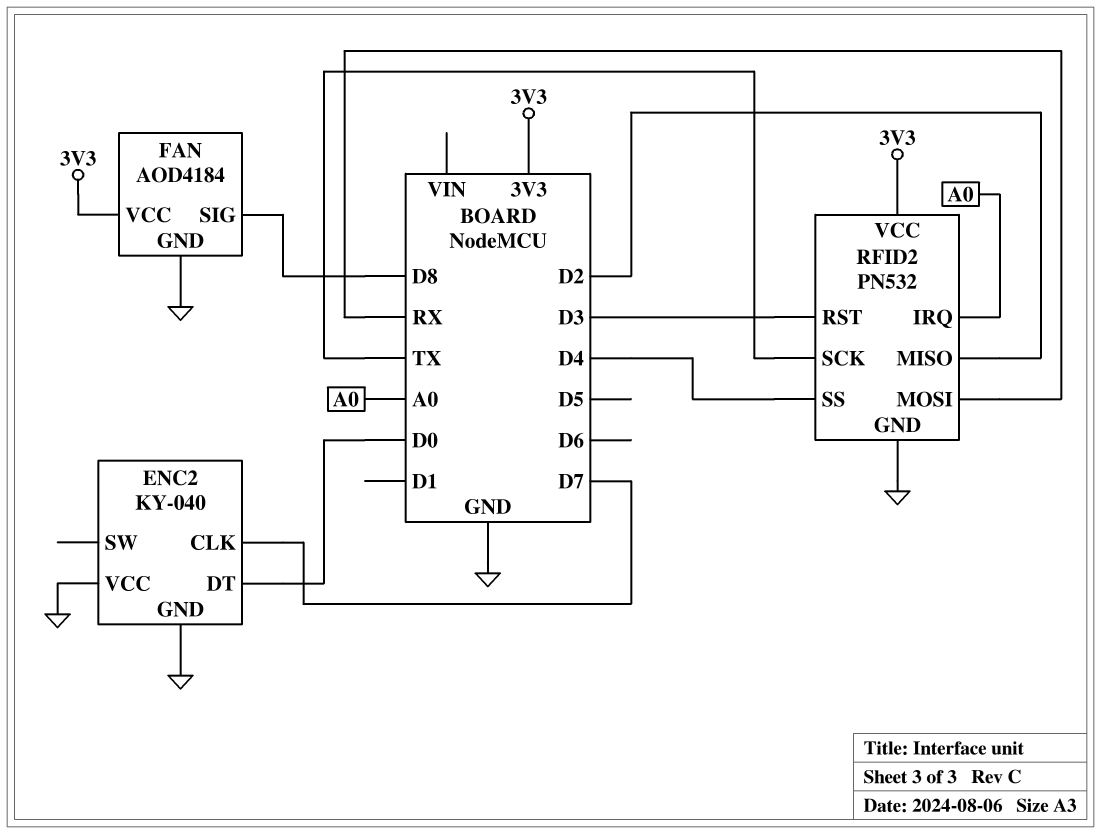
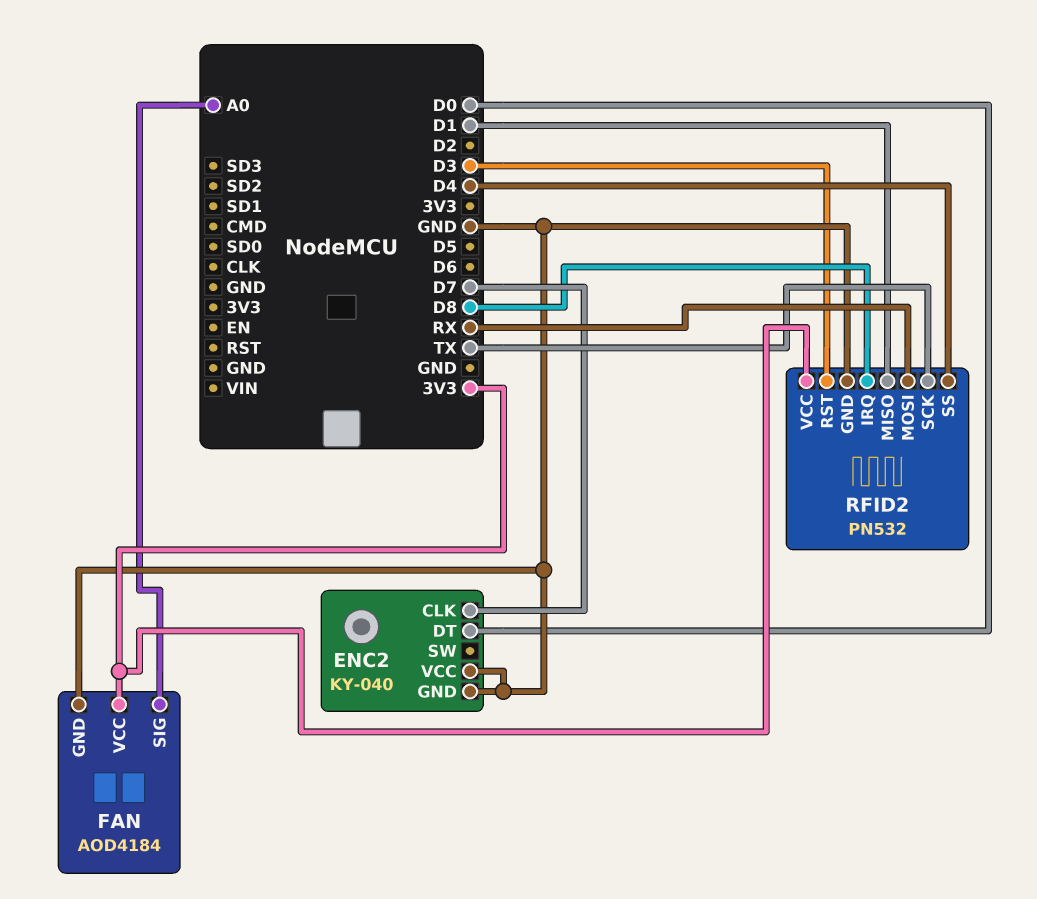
FAN pin SIG: D8 -> A0
RFID2 pin IRQ: A0 -> D8
RFID2 pin MISO: D2 -> D1

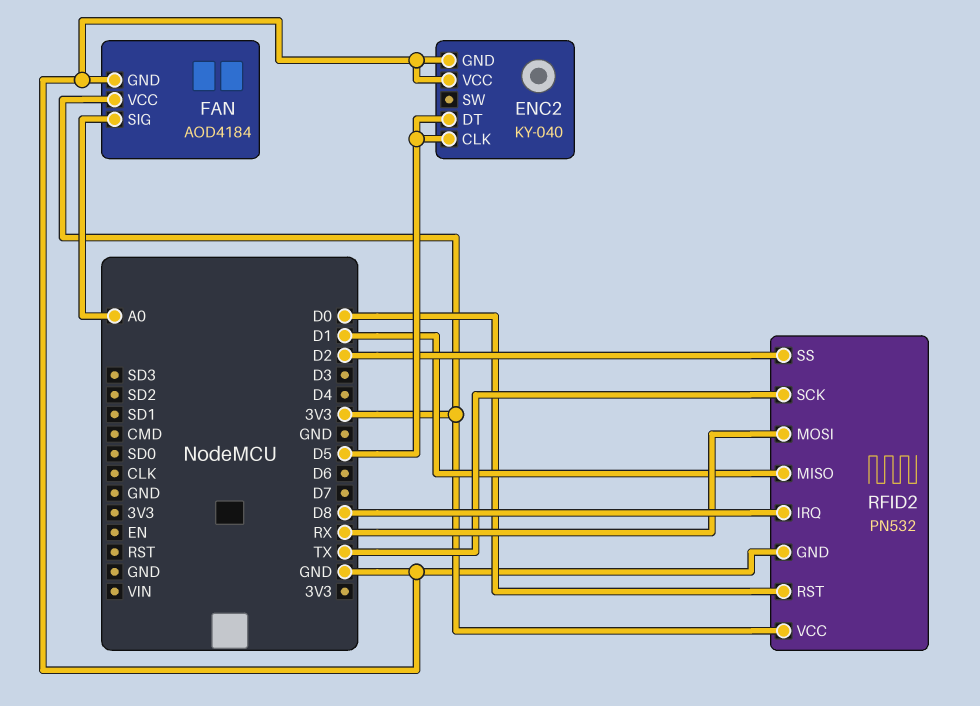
ENC2 pin CLK: D7 -> D5
ENC2 pin DT: D0 -> D5
RFID2 pin RST: D3 -> D0
RFID2 pin SS: D4 -> D2

